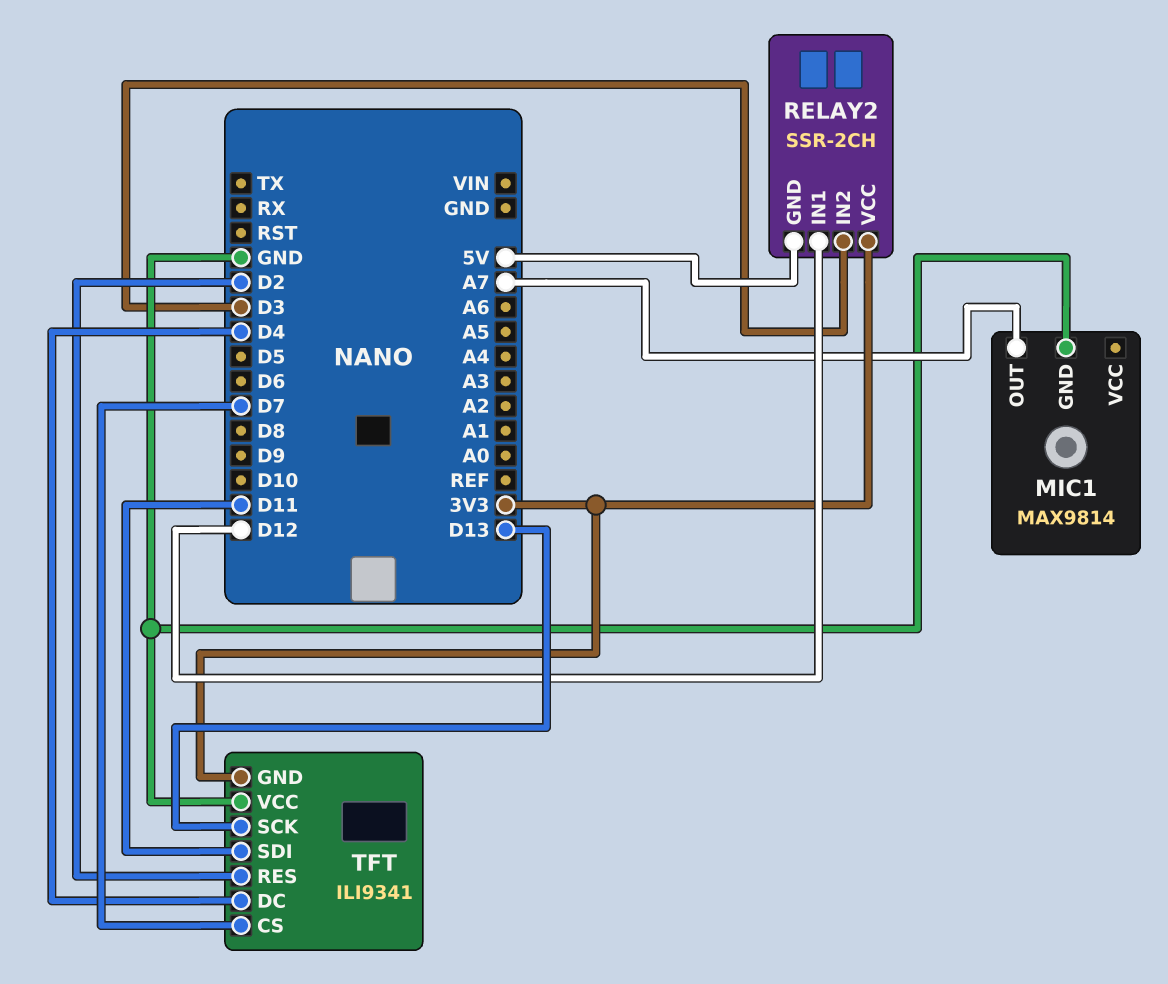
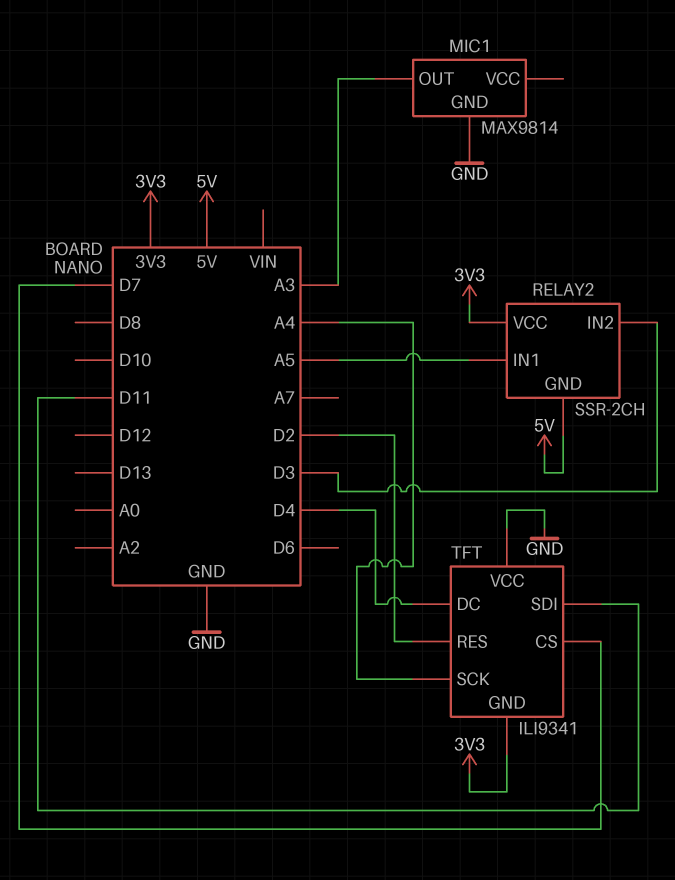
MIC1 pin OUT: A7 -> A3
RELAY2 pin IN1: D12 -> A5
TFT pin SCK: D13 -> A4

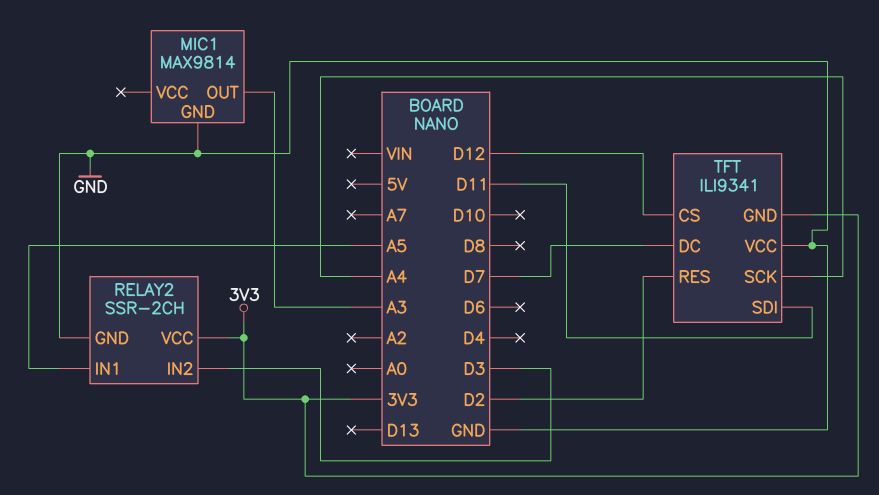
RELAY2 pin GND: 5V -> GND
TFT pin CS: D7 -> D12
TFT pin DC: D4 -> D7

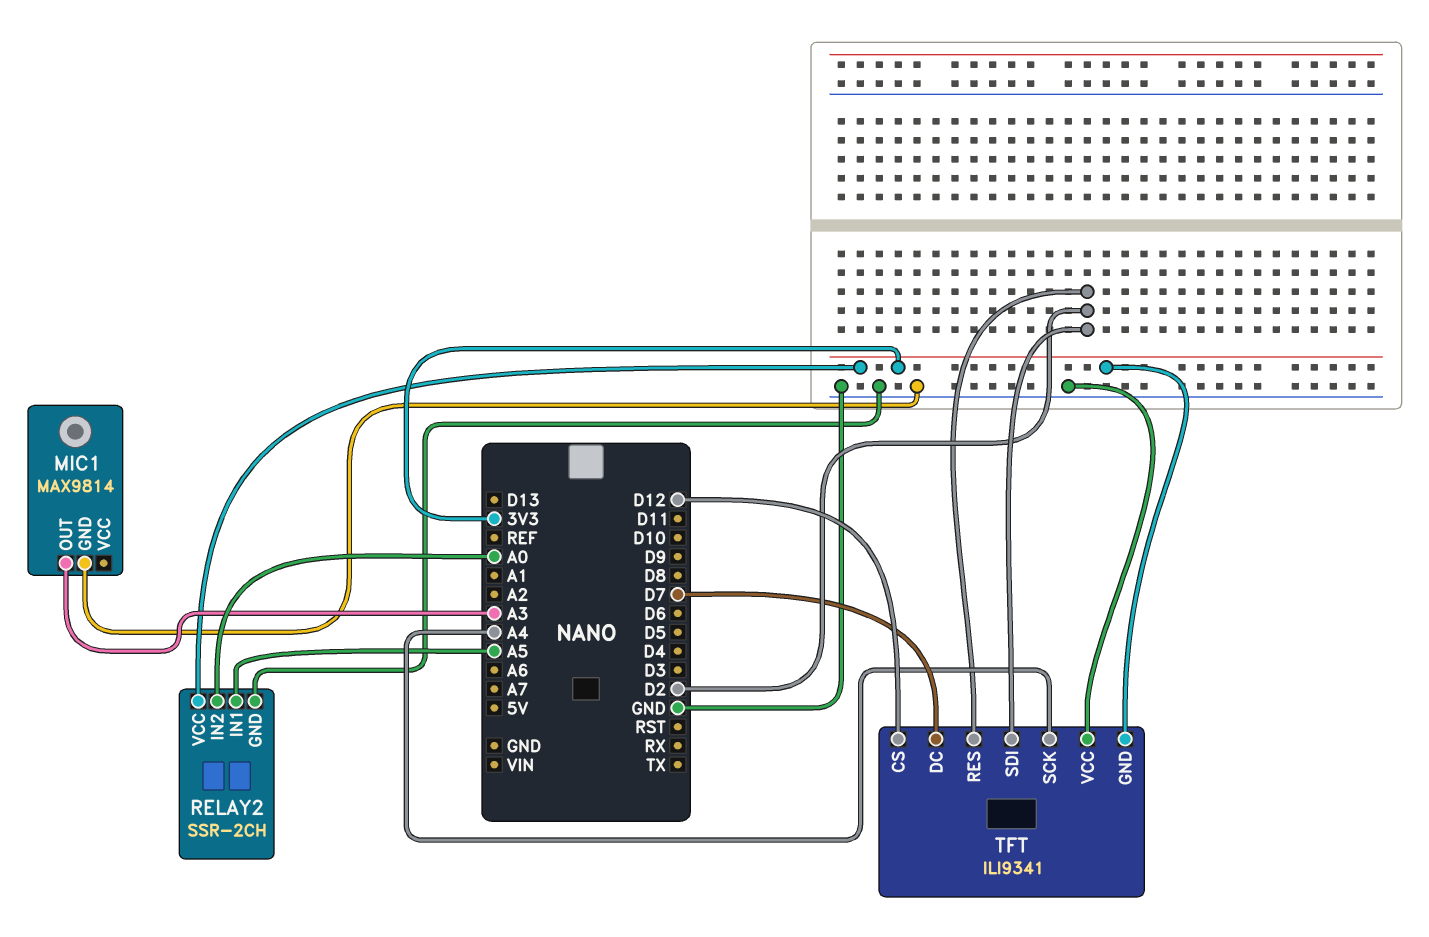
RELAY2 pin IN2: D3 -> A0
TFT pin SDI: D11 -> D2

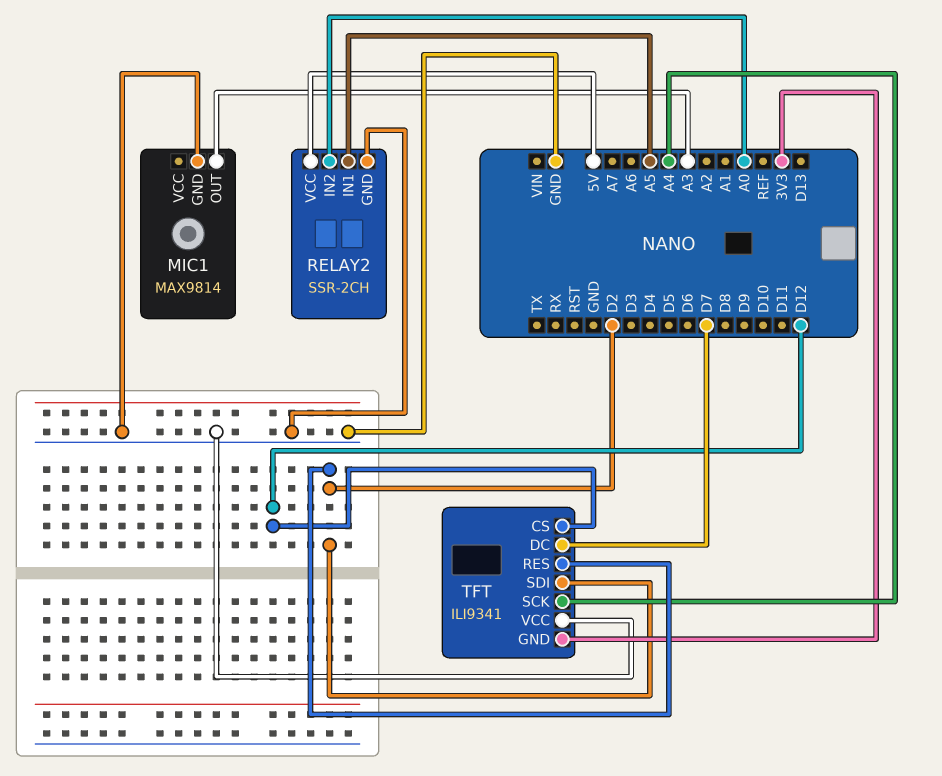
RELAY2 pin VCC: 3V3 -> 5V

